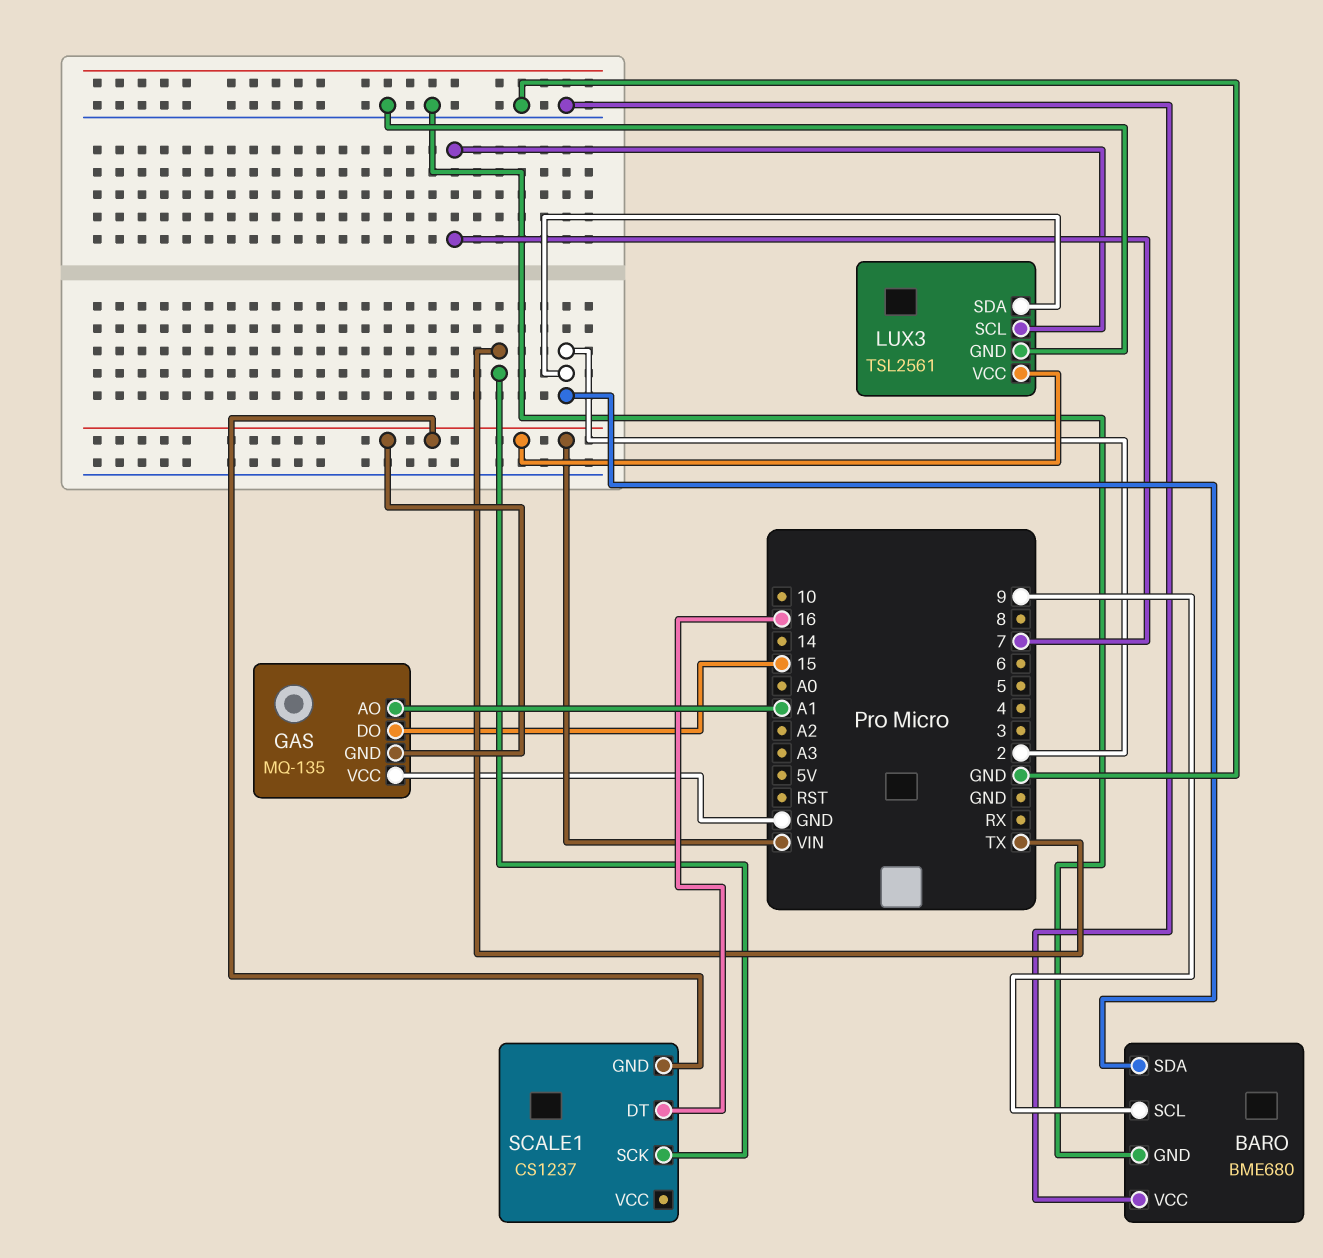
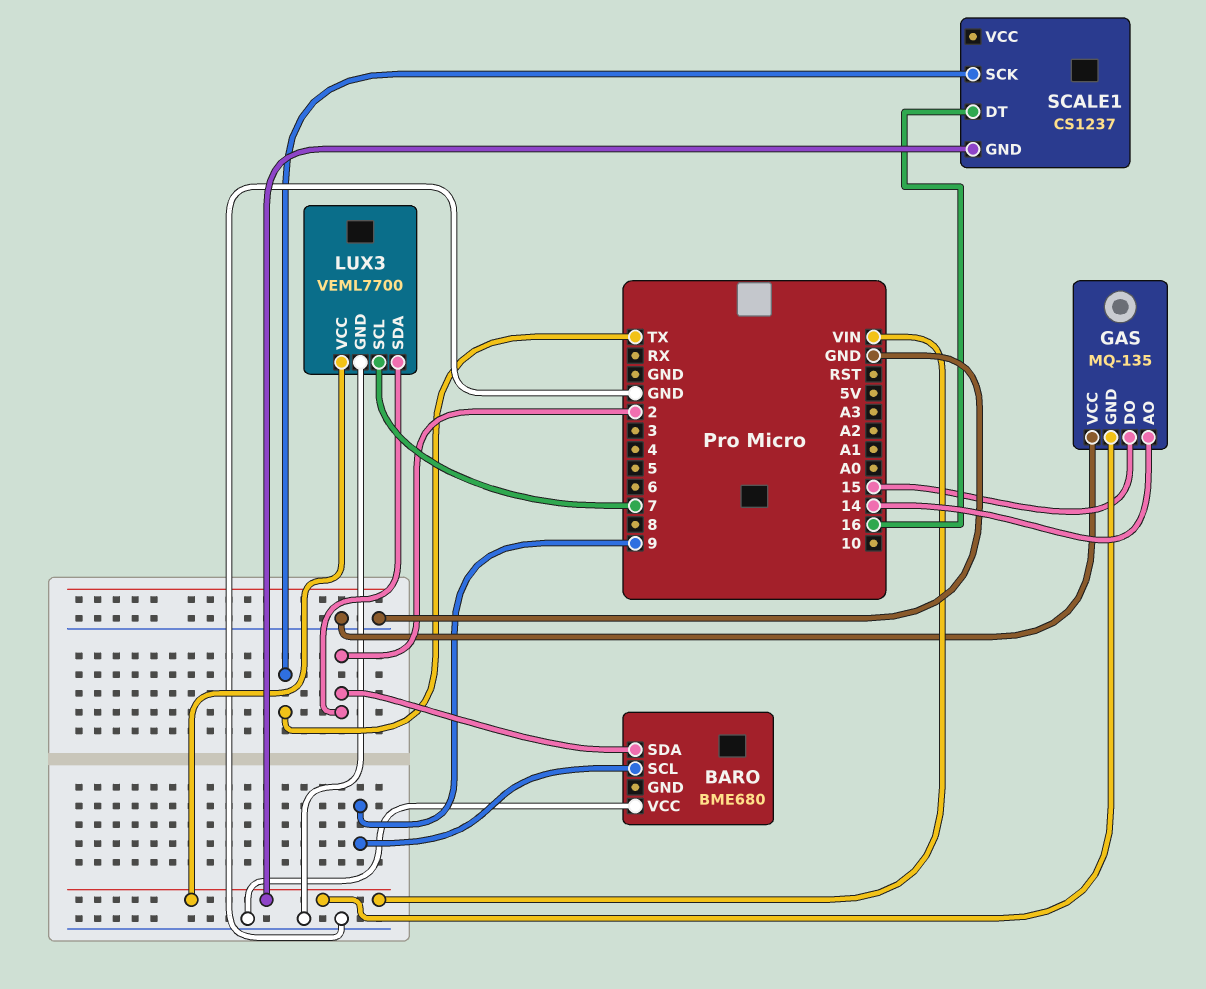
BARO pin GND: GND -> none
GAS pin AO: A1 -> 14
LUX3: TSL2561 -> VEML7700

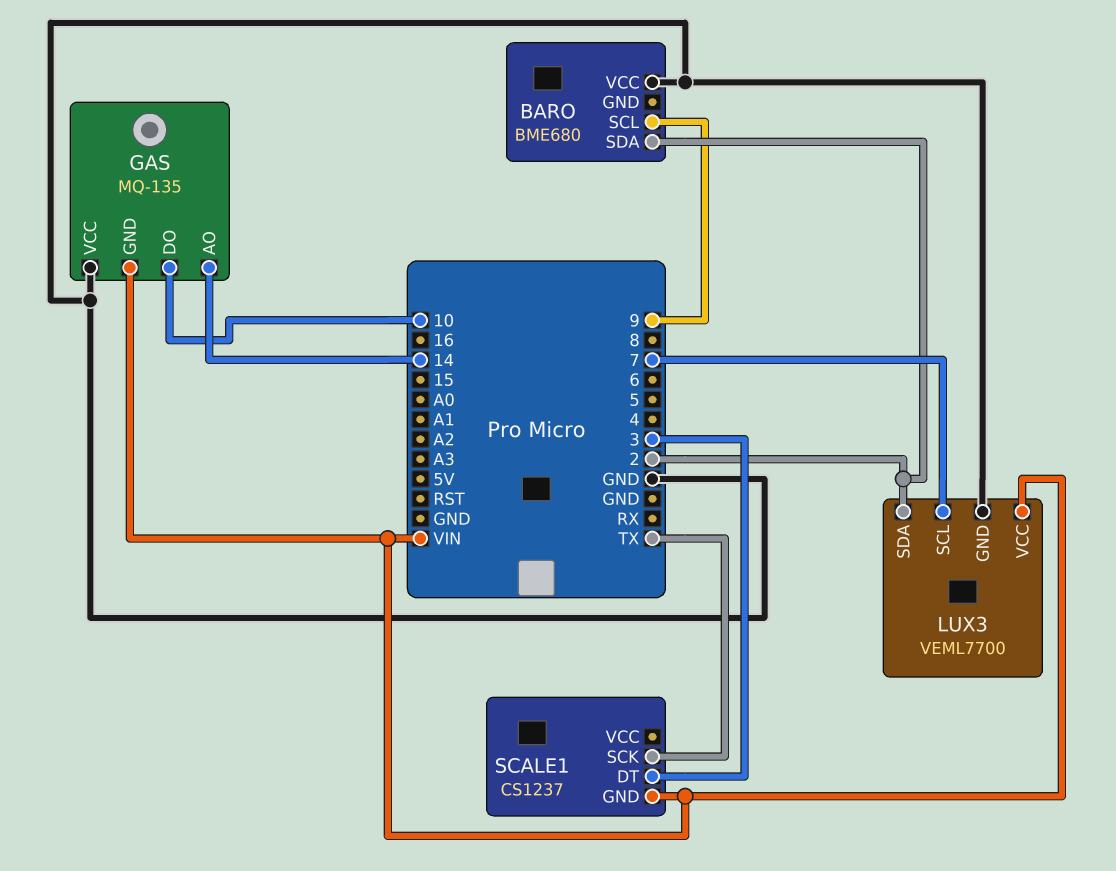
GAS pin DO: 15 -> 10
SCALE1 pin DT: 16 -> 3

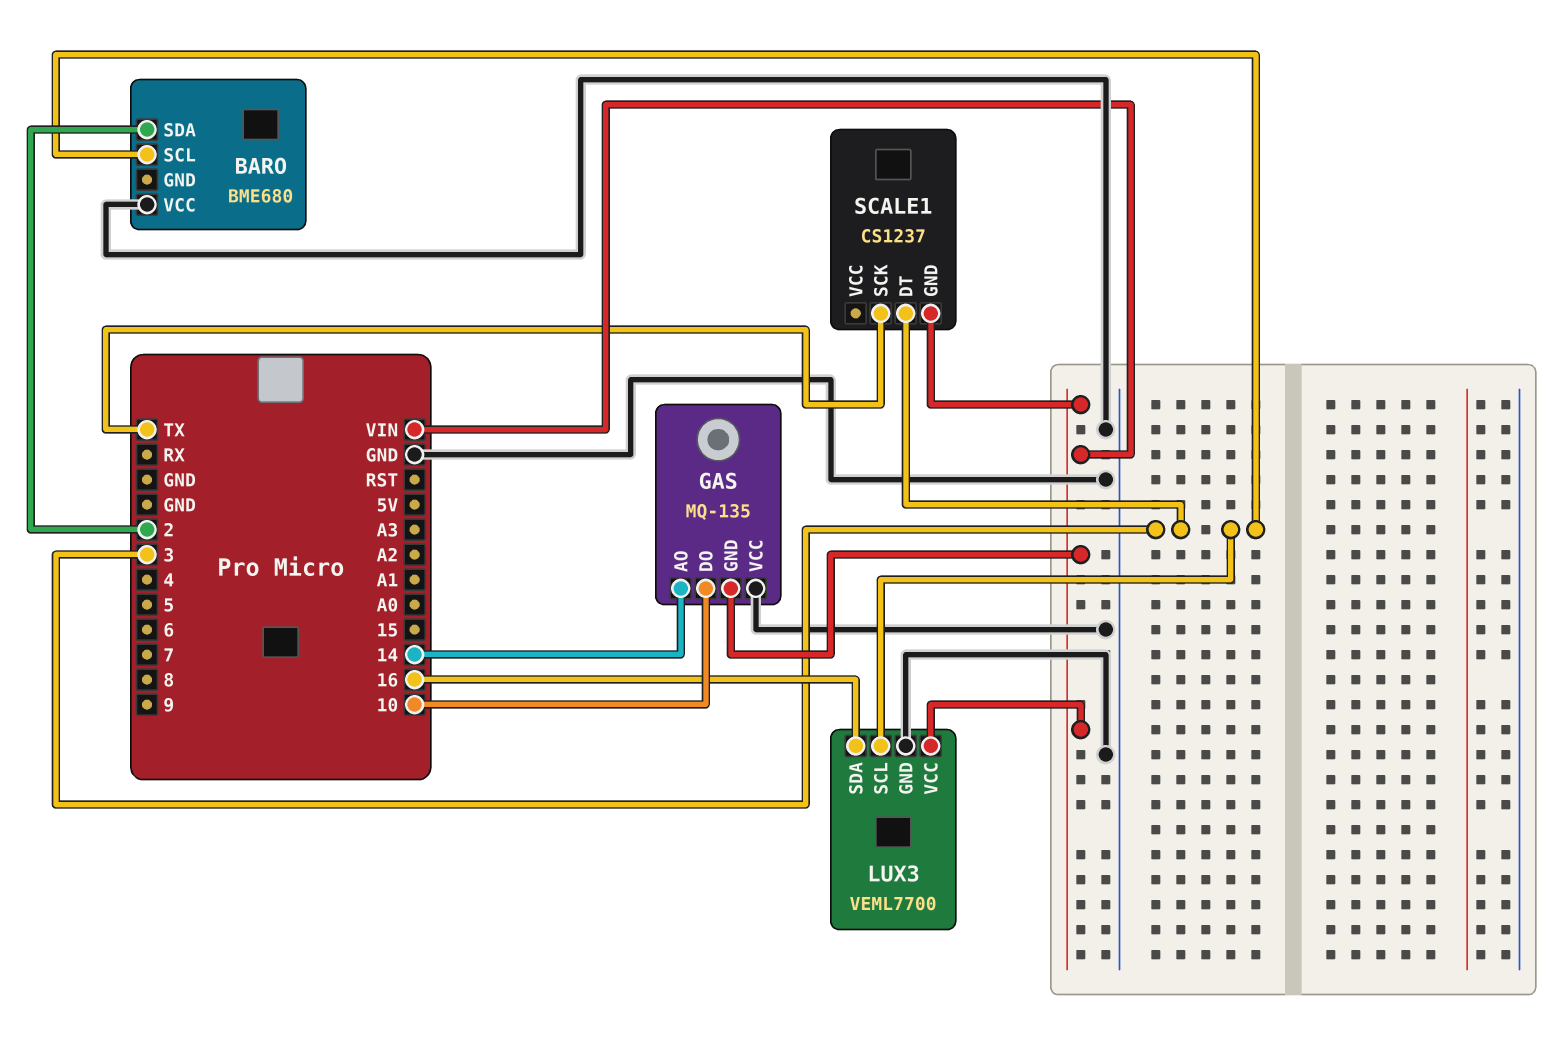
BARO pin SCL: 9 -> 3
LUX3 pin SCL: 7 -> 3
LUX3 pin SDA: 2 -> 16

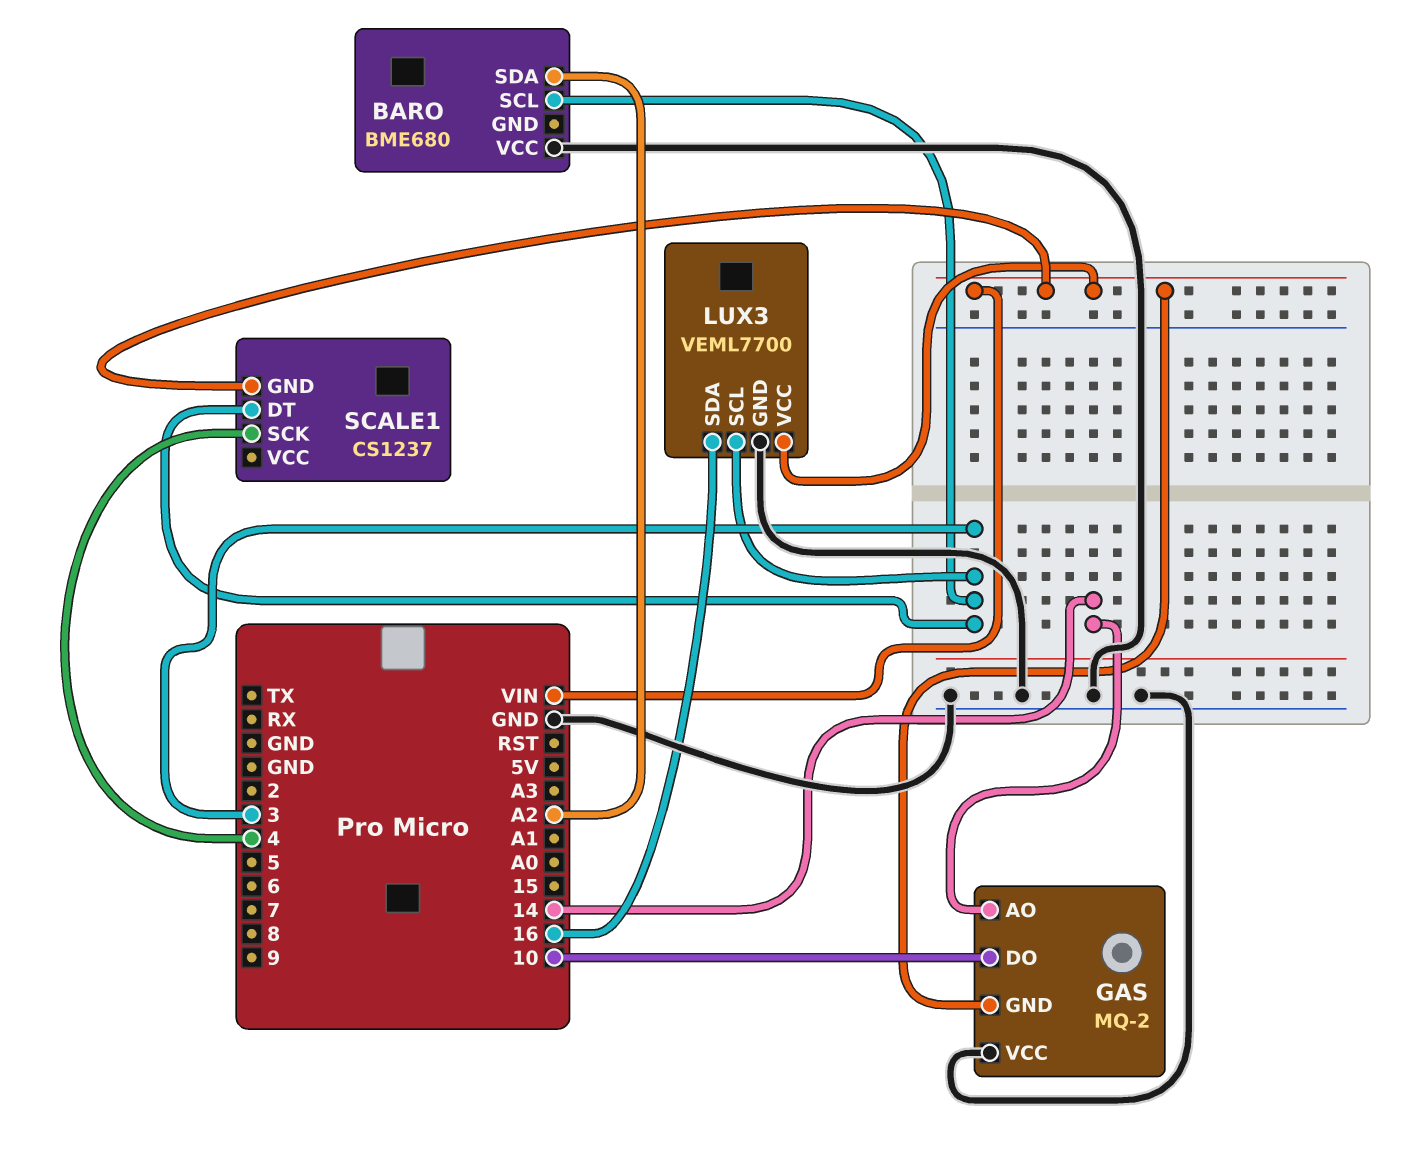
BARO pin SDA: 2 -> A2
GAS: MQ-135 -> MQ-2
SCALE1 pin SCK: TX -> 4

